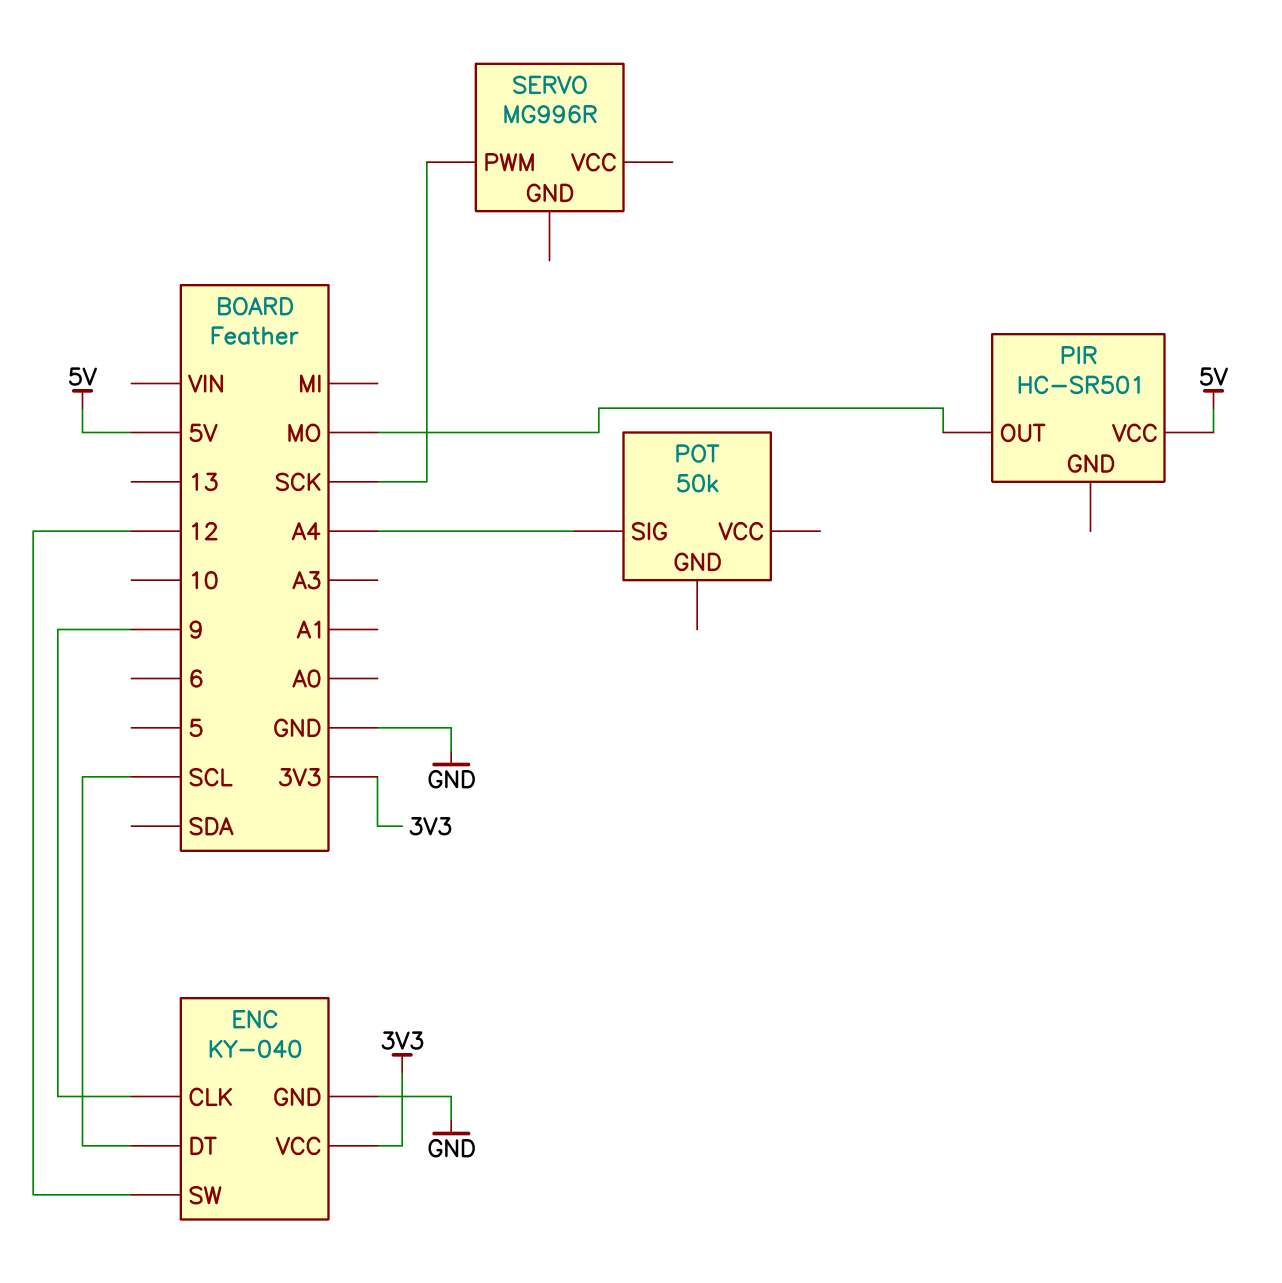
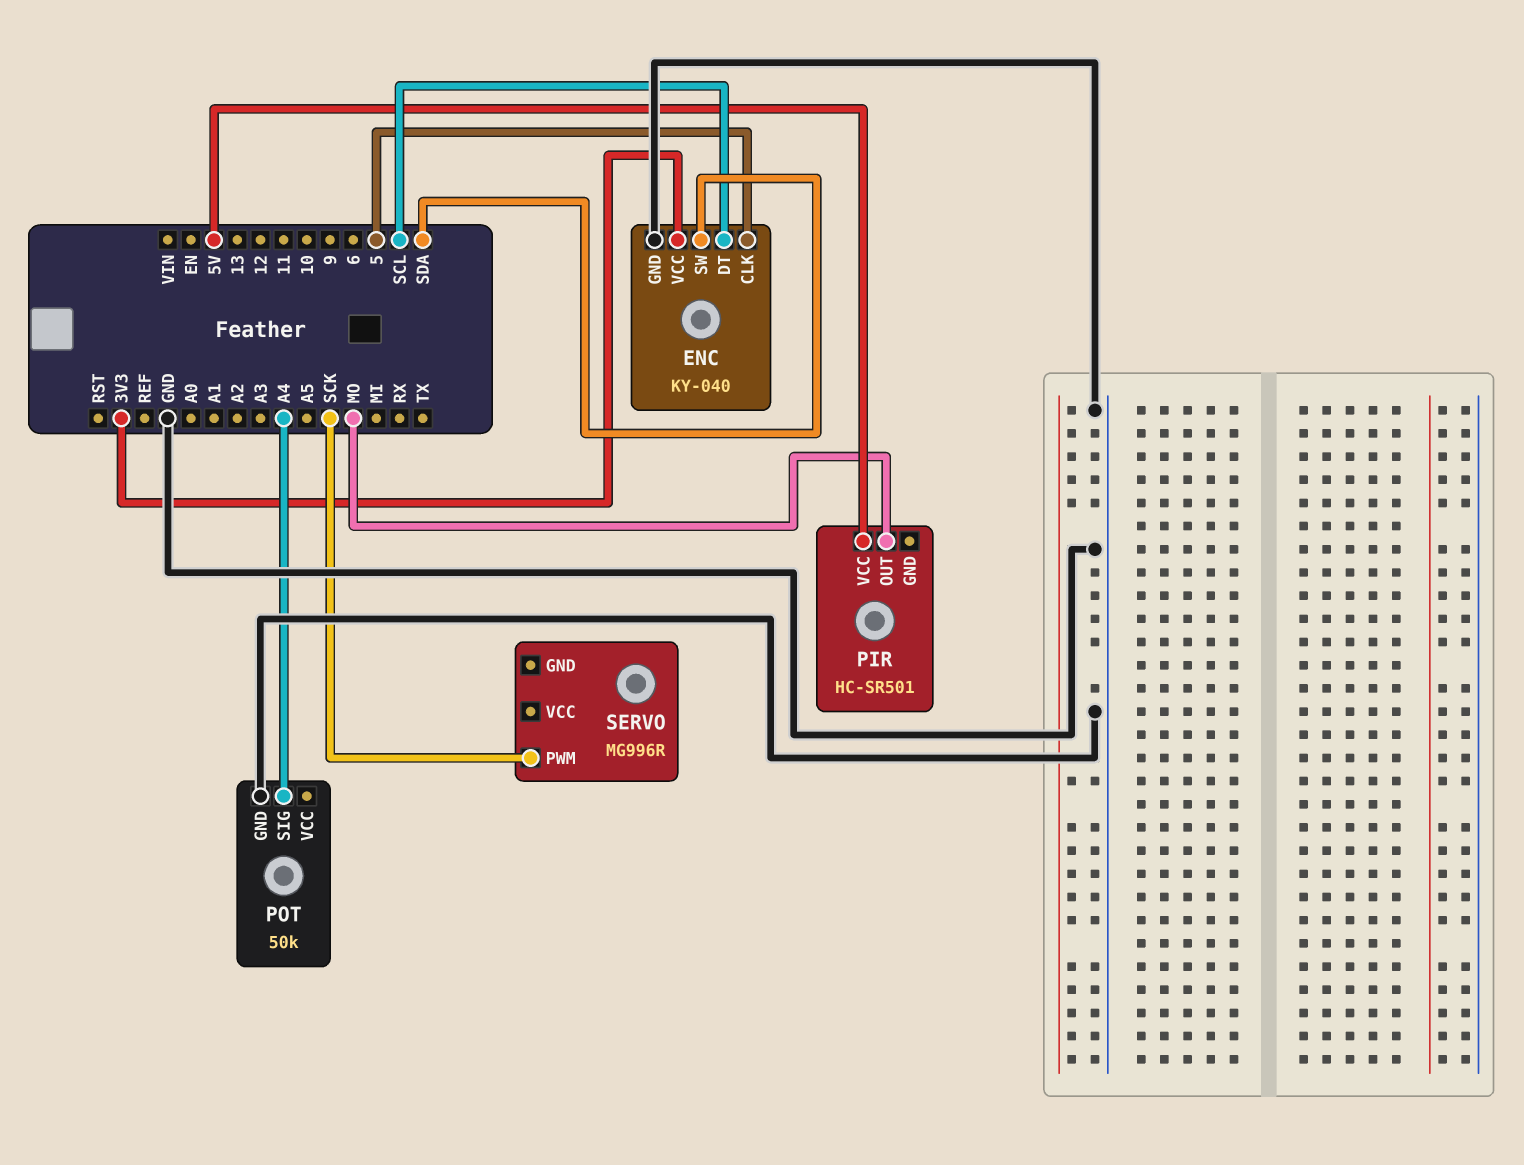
ENC pin CLK: 9 -> 5
ENC pin SW: 12 -> SDA
POT pin GND: none -> GND

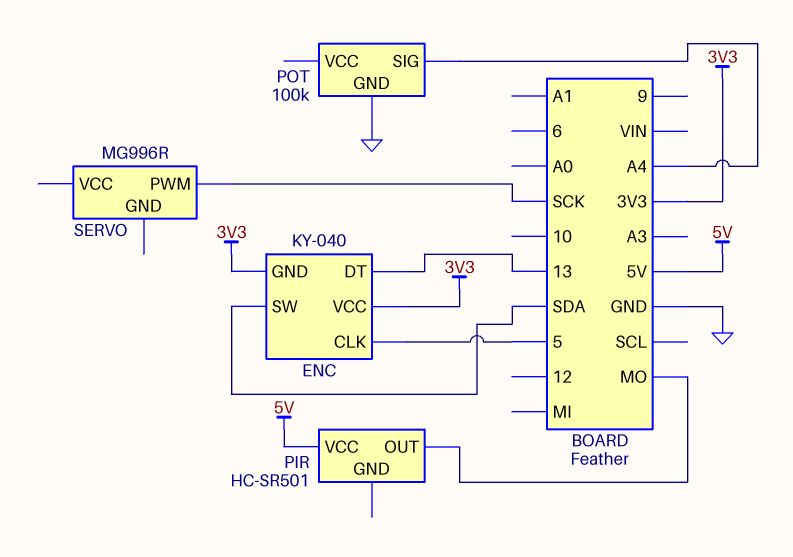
ENC pin DT: SCL -> 13
ENC pin GND: GND -> 3V3
POT: 50k -> 100k

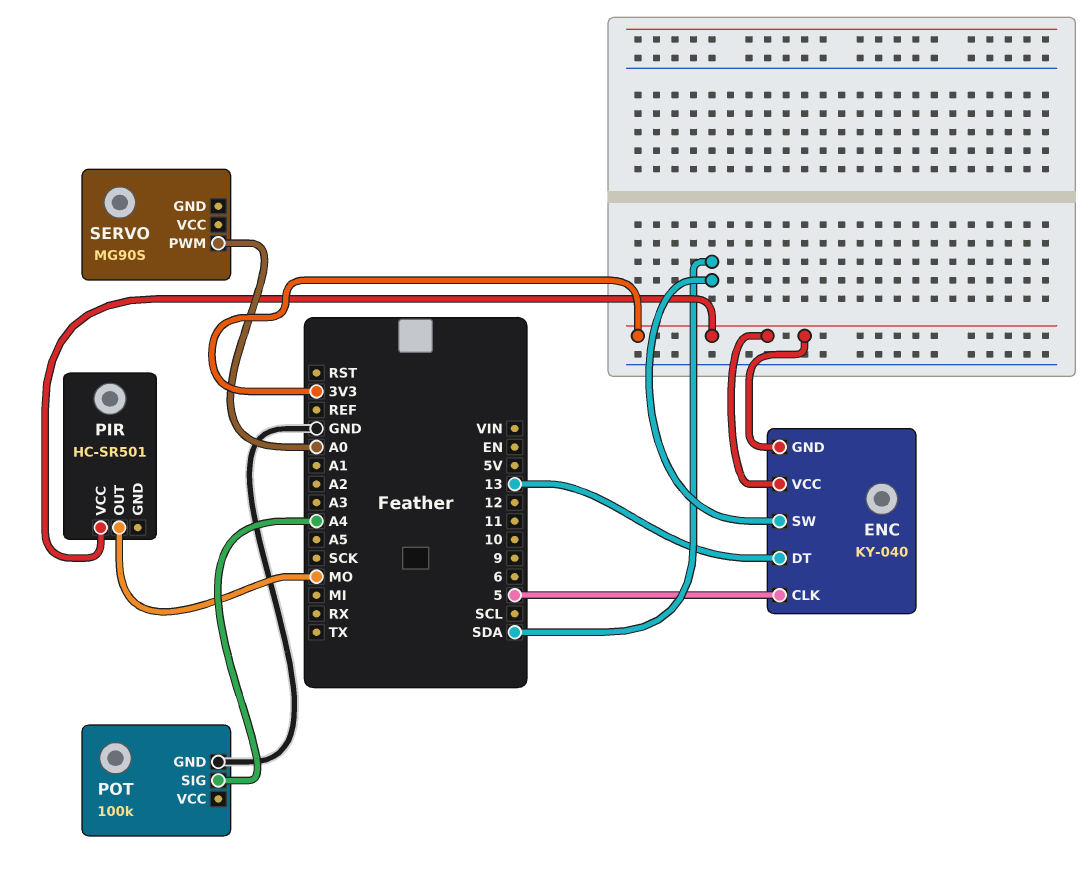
PIR pin VCC: 5V -> 3V3
SERVO: MG996R -> MG90S
SERVO pin PWM: SCK -> A0

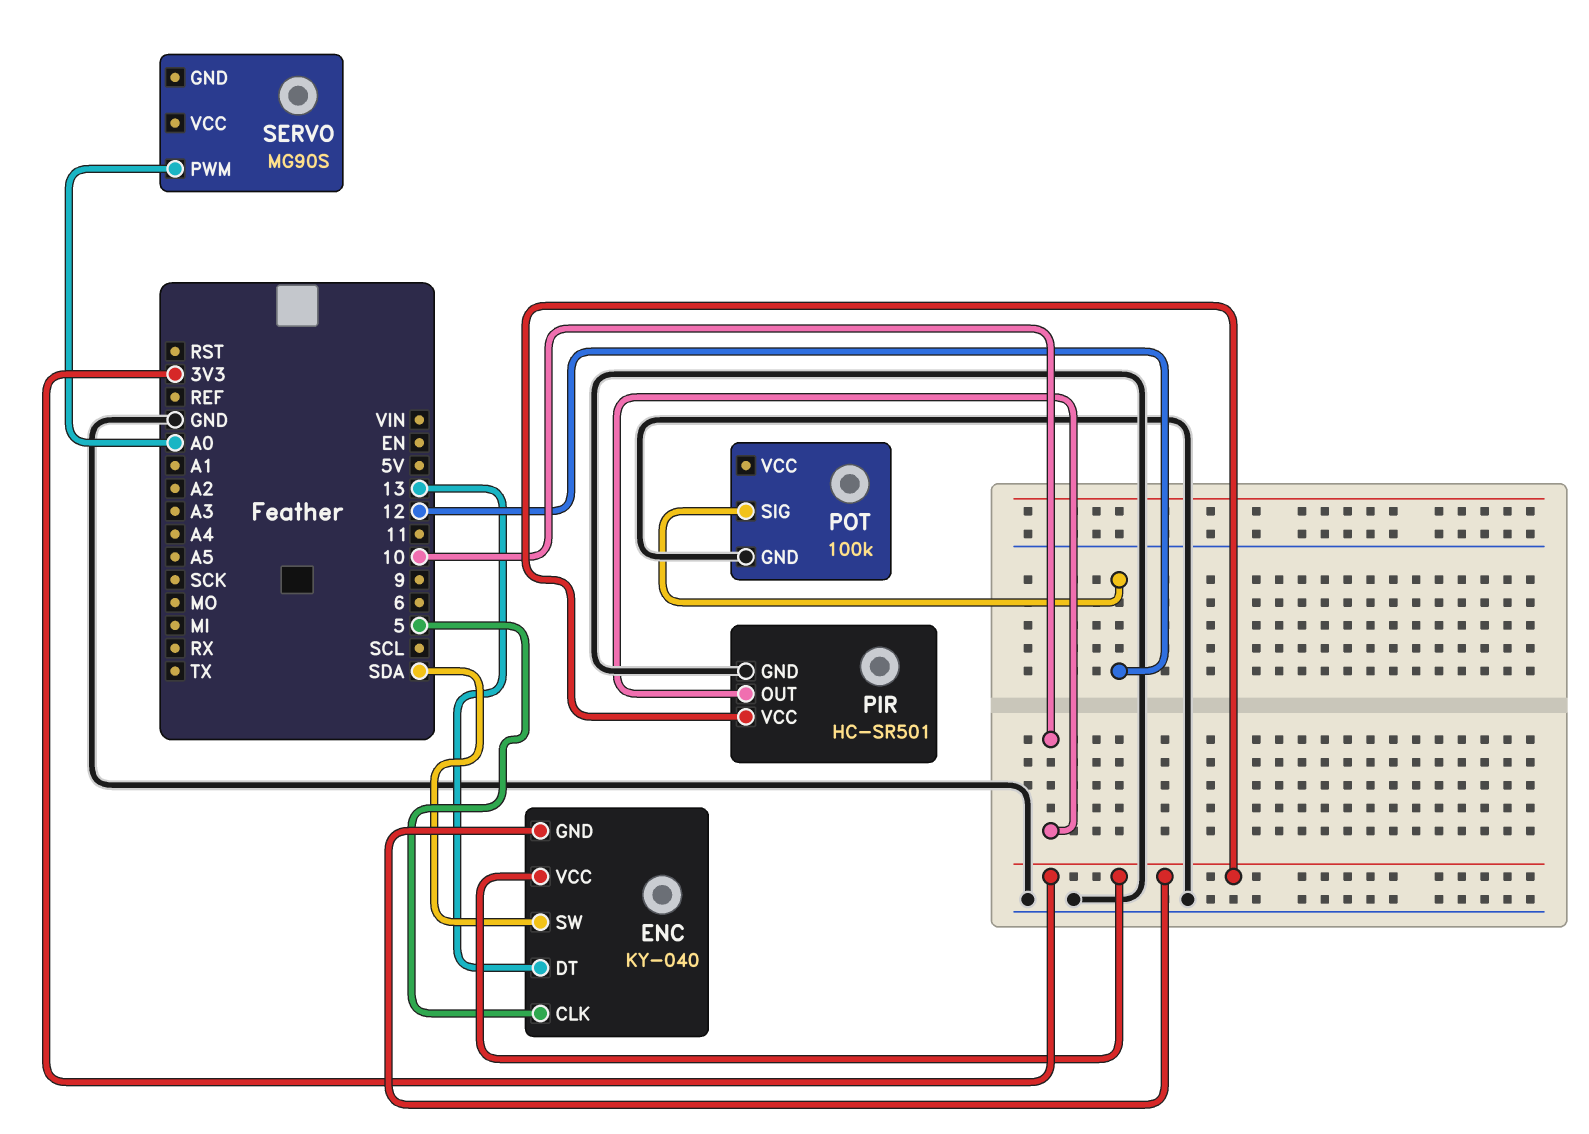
PIR pin GND: none -> GND
PIR pin OUT: MO -> 10
POT pin SIG: A4 -> 12

